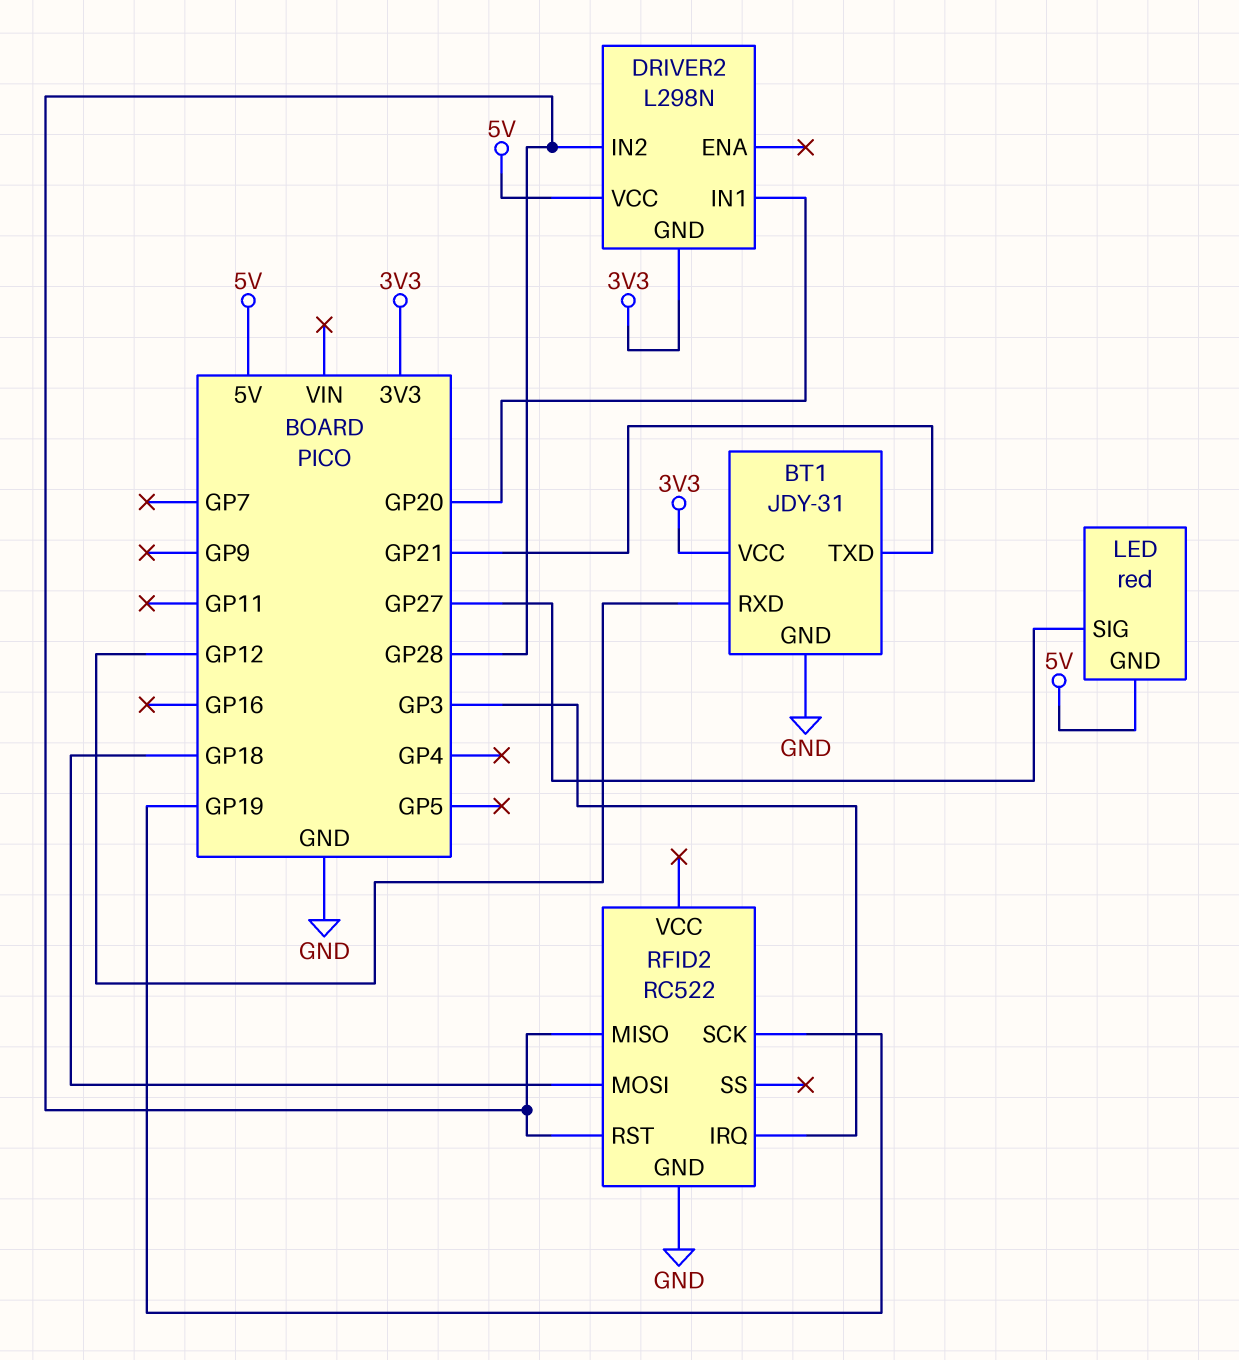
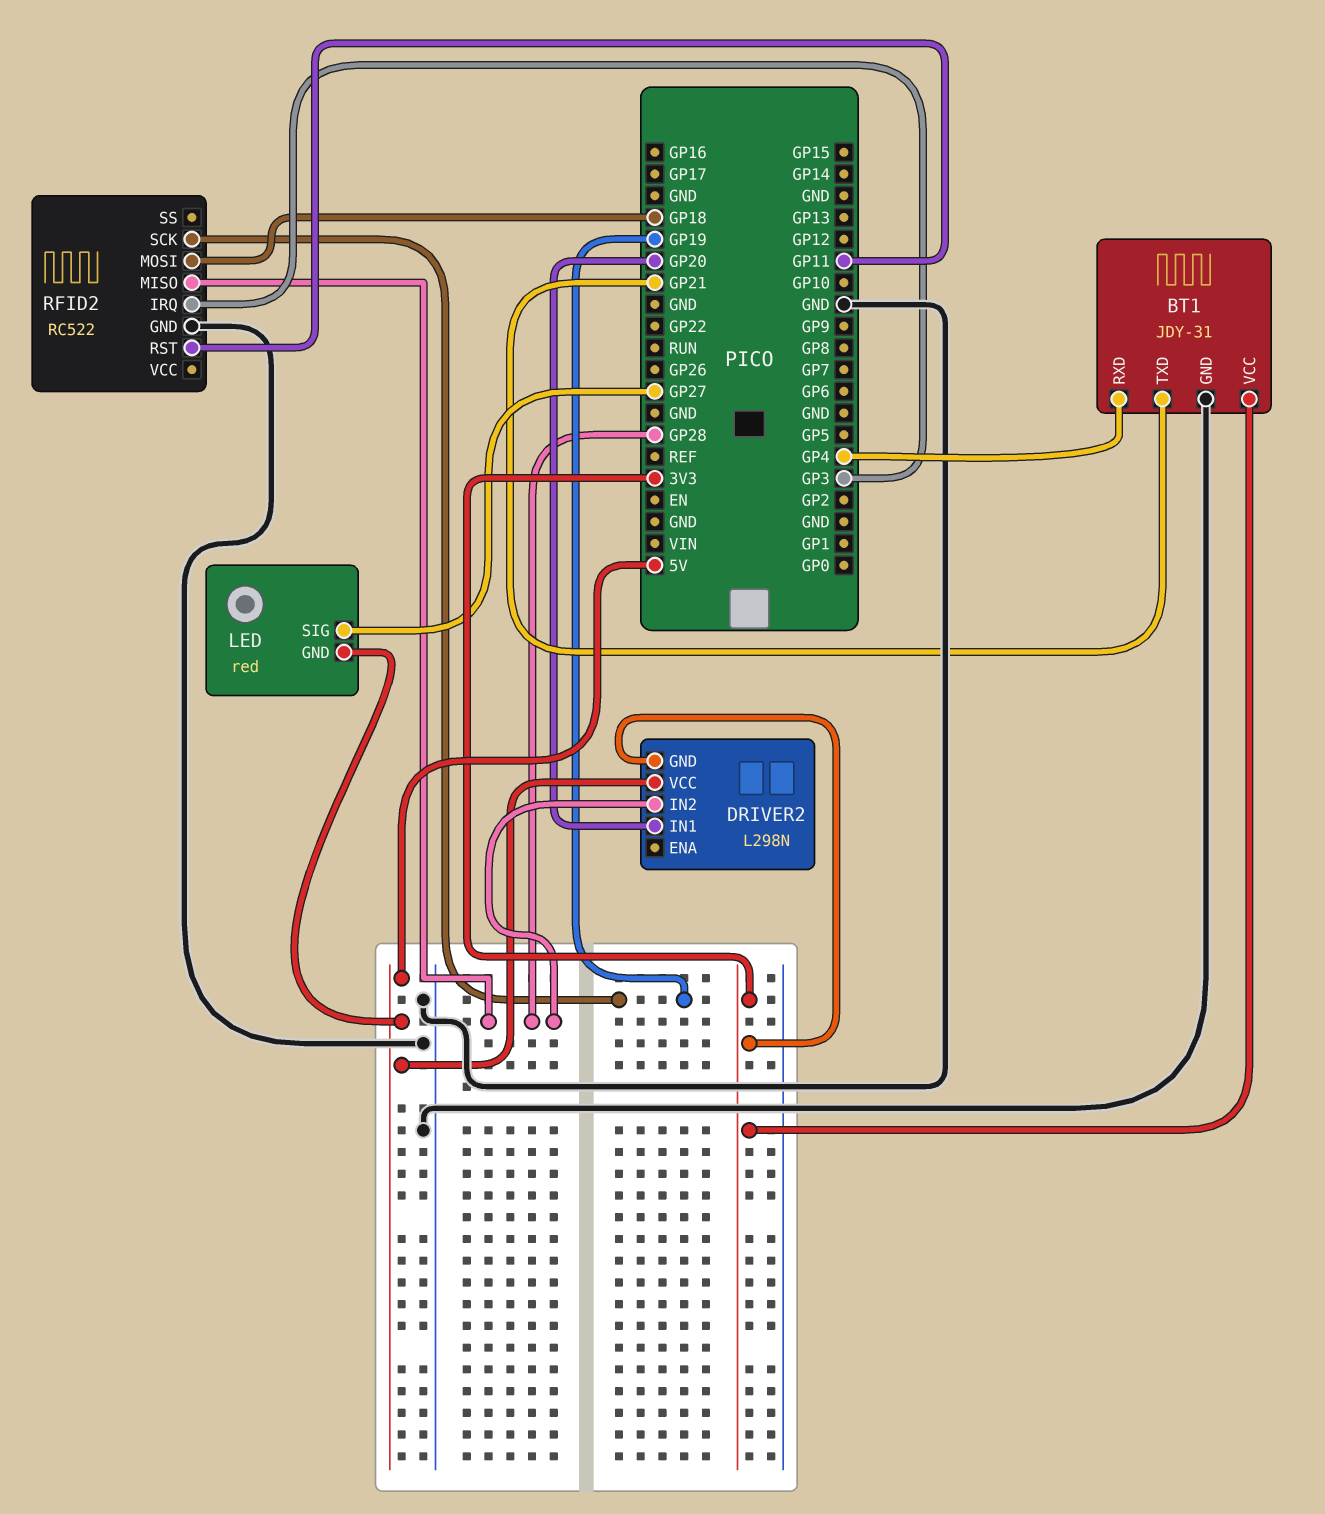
BT1 pin RXD: GP12 -> GP4
RFID2 pin RST: GP28 -> GP11

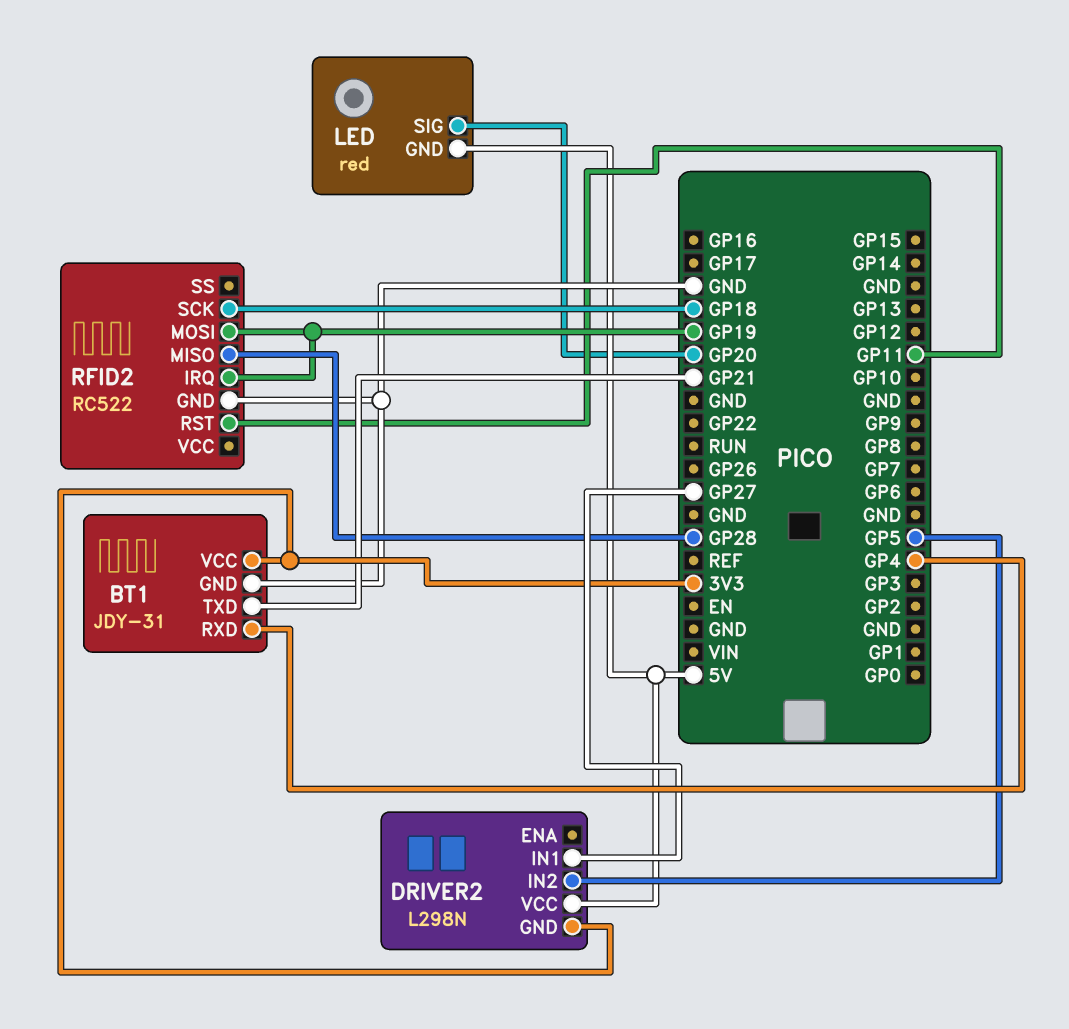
DRIVER2 pin IN1: GP20 -> GP27
DRIVER2 pin IN2: GP28 -> GP5
LED pin SIG: GP27 -> GP20
RFID2 pin IRQ: GP3 -> GP19
RFID2 pin MOSI: GP18 -> GP19
RFID2 pin SCK: GP19 -> GP18

